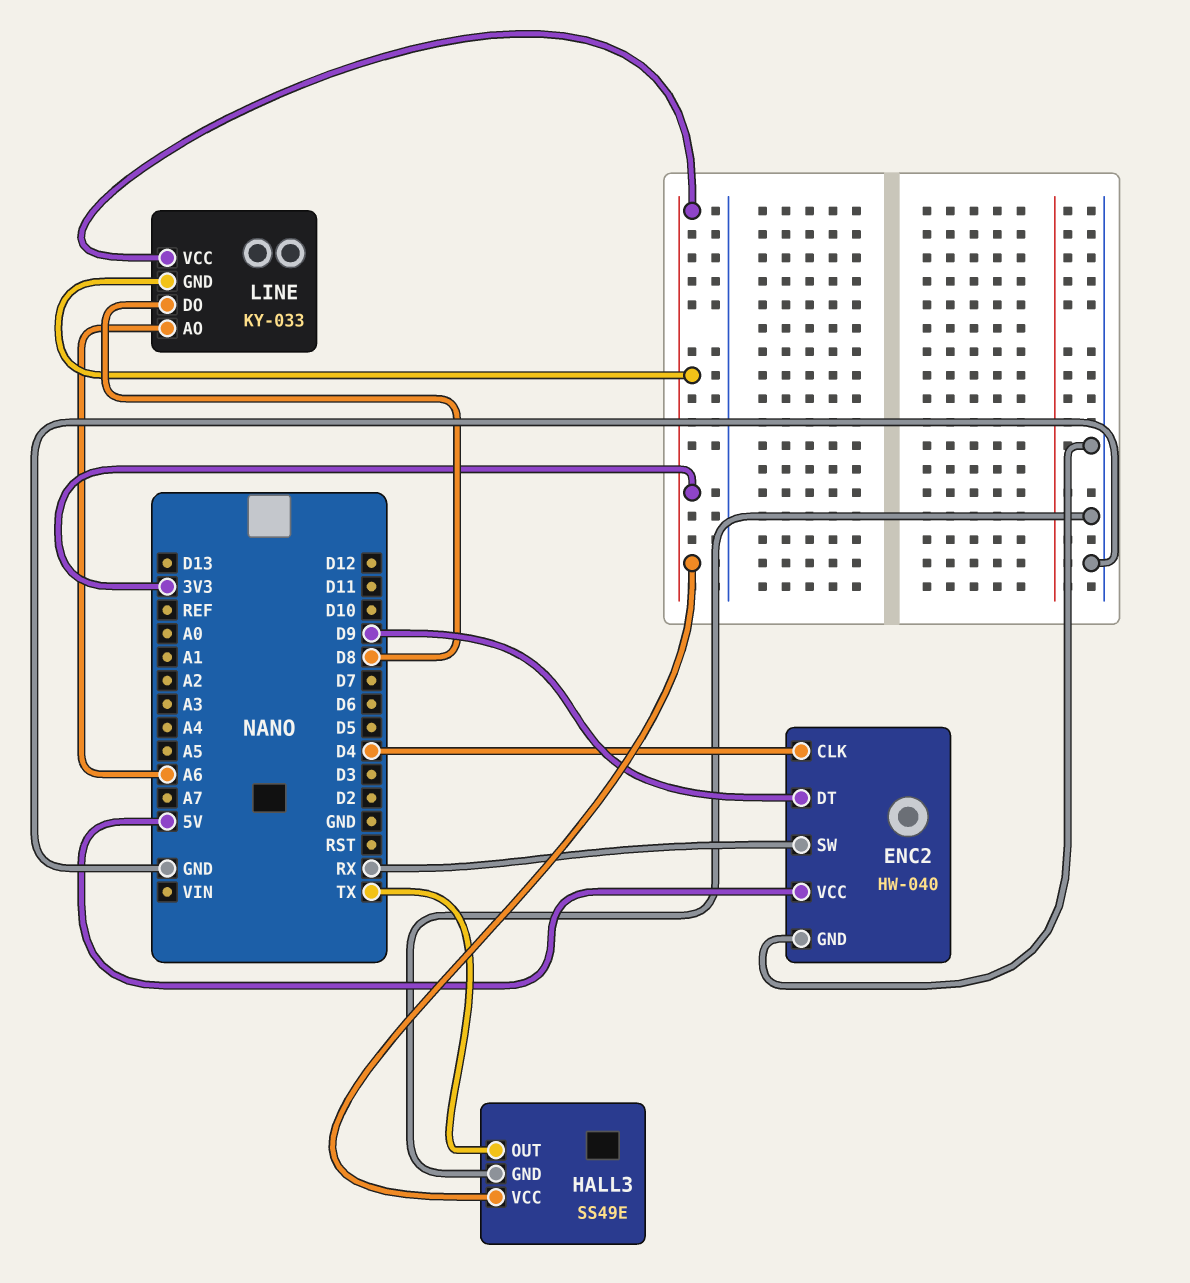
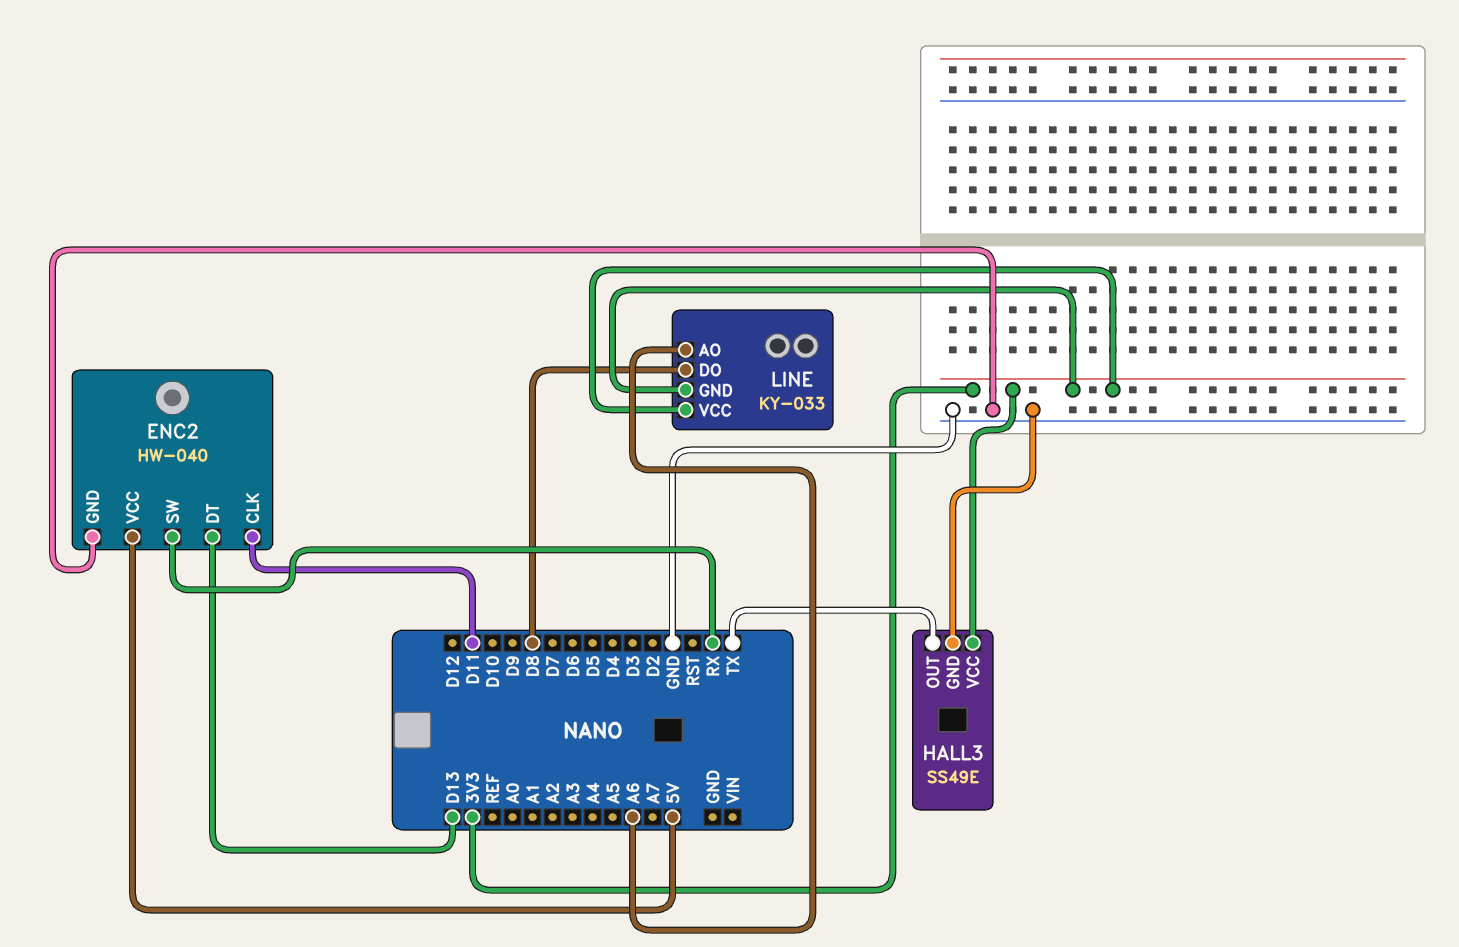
ENC2 pin CLK: D4 -> D11
ENC2 pin DT: D9 -> D13

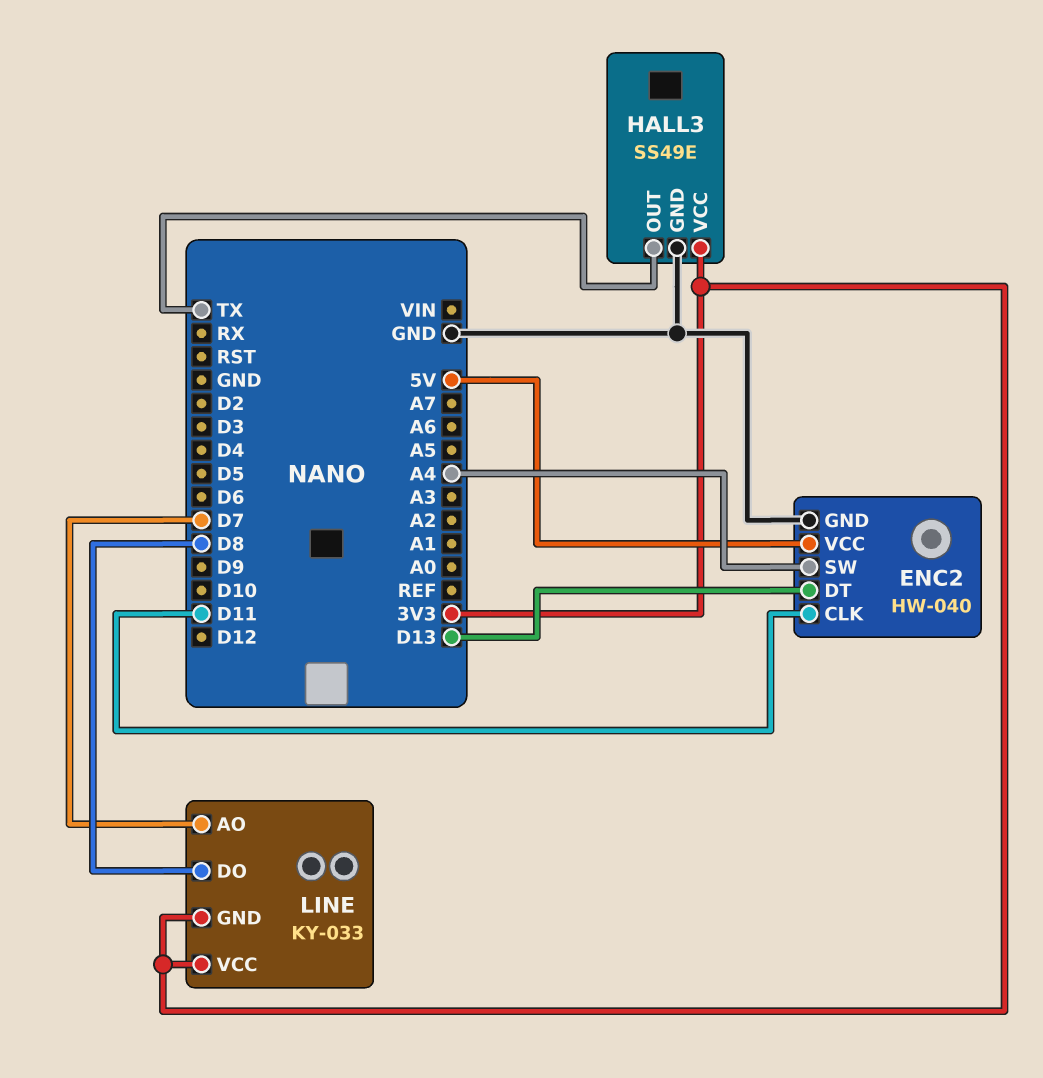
ENC2 pin SW: RX -> A4
LINE pin AO: A6 -> D7

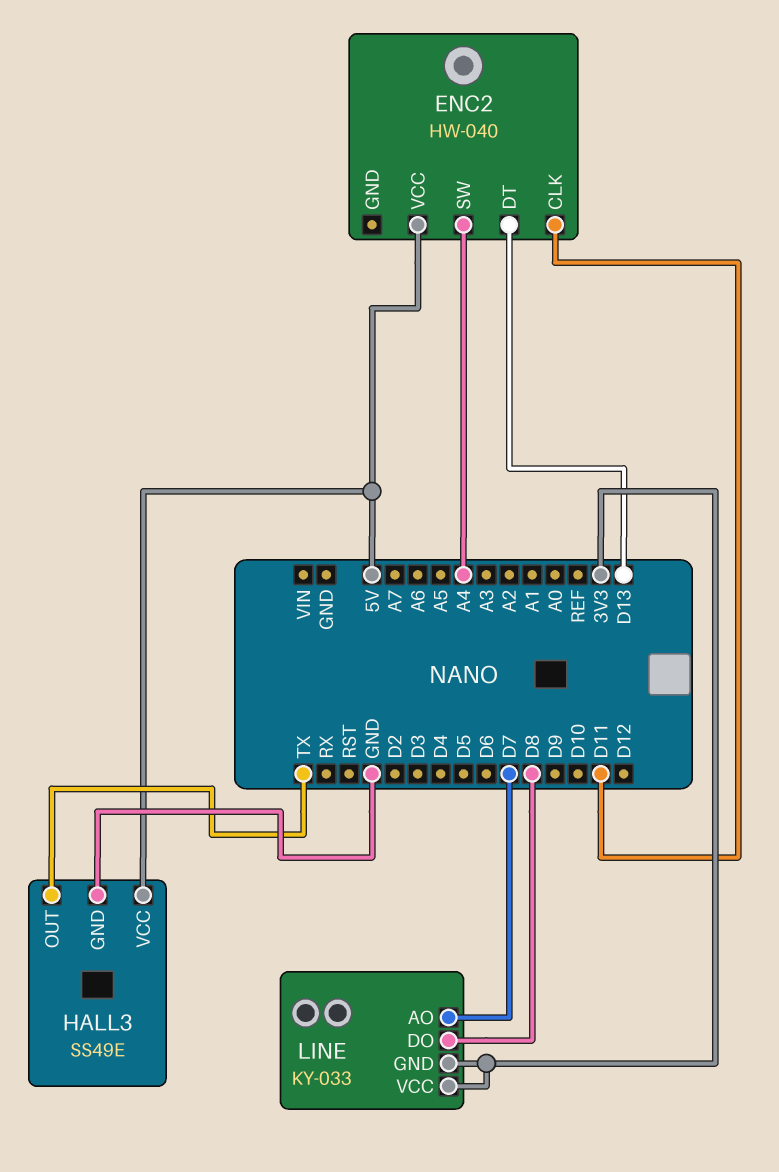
ENC2 pin GND: GND -> none
HALL3 pin VCC: 3V3 -> 5V

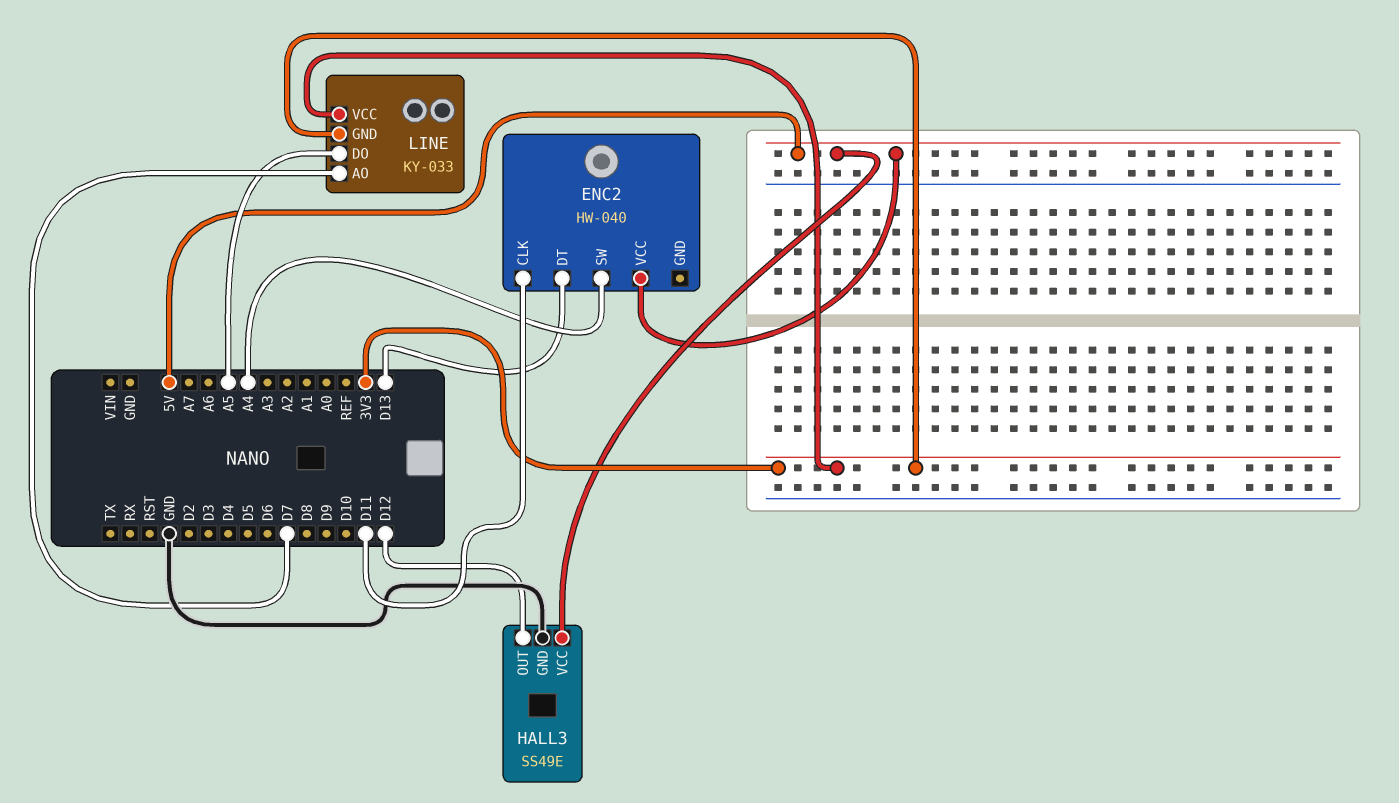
HALL3 pin OUT: TX -> D12
LINE pin DO: D8 -> A5

